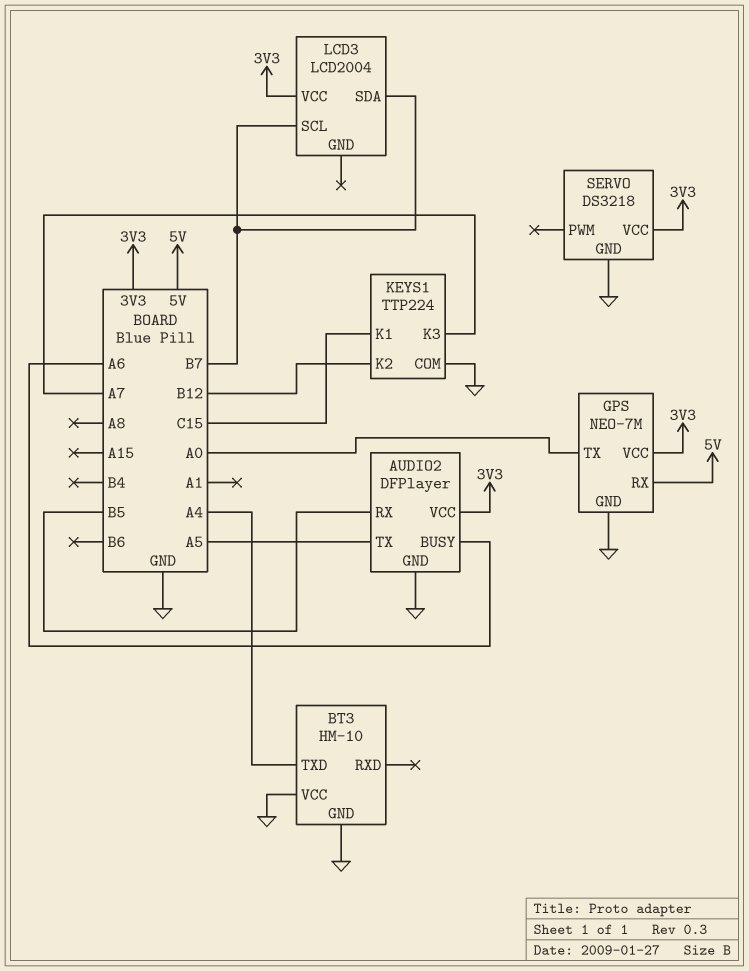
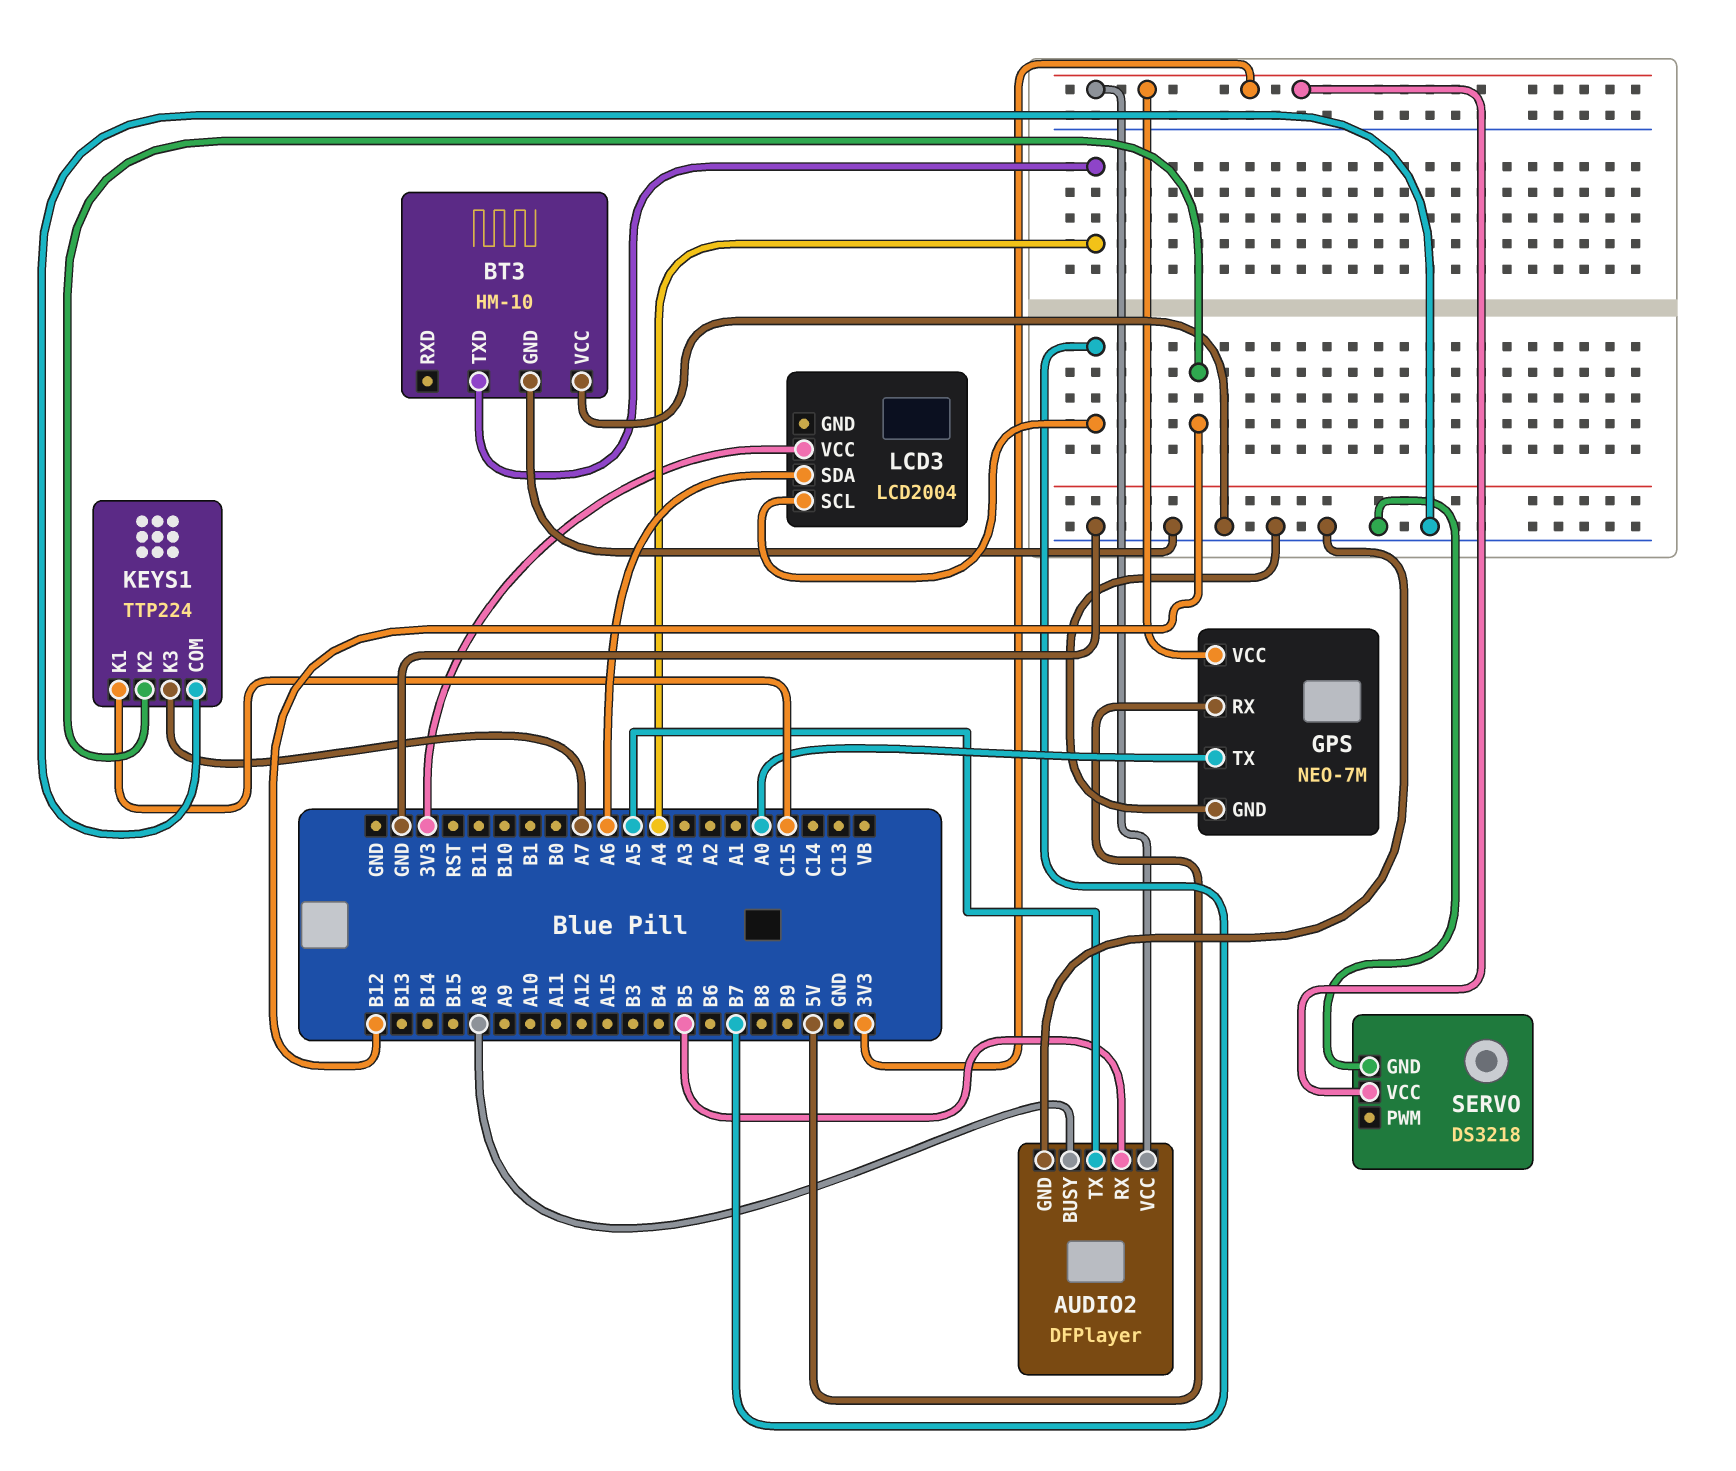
AUDIO2 pin BUSY: A6 -> A8
LCD3 pin SDA: B7 -> A6

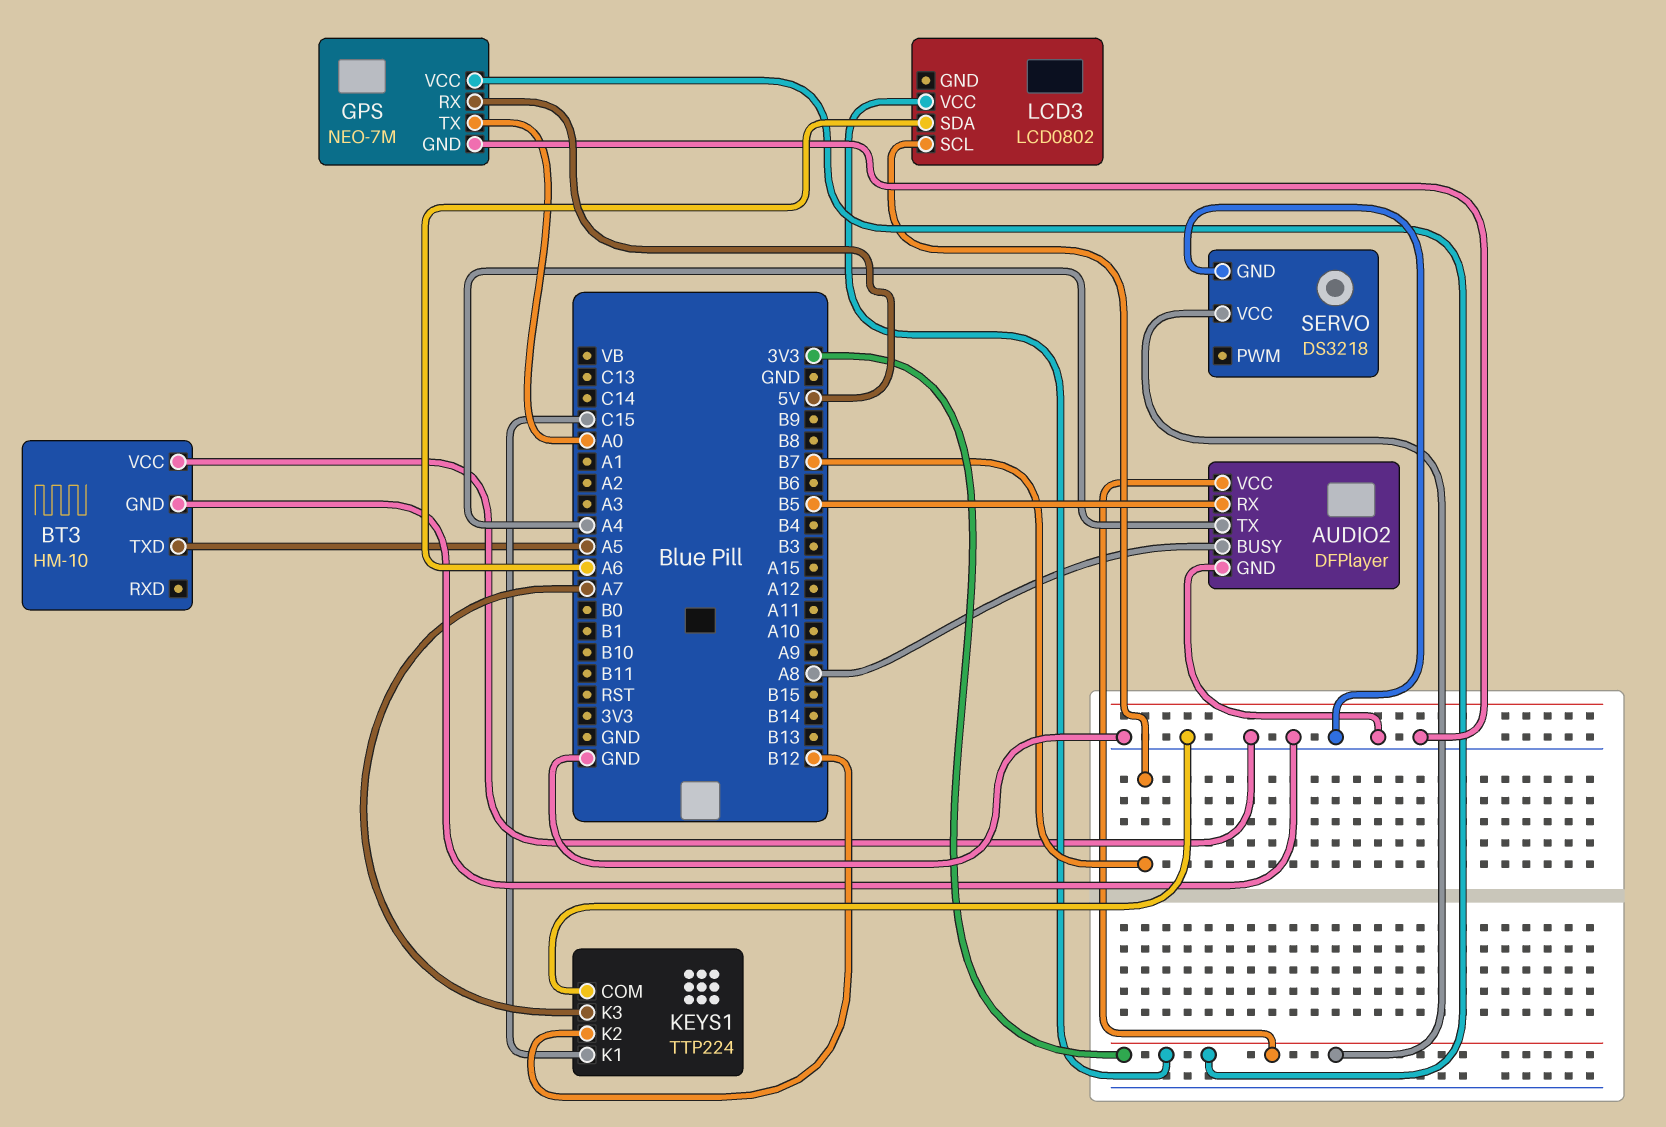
AUDIO2 pin TX: A5 -> A4
BT3 pin TXD: A4 -> A5
LCD3: LCD2004 -> LCD0802

